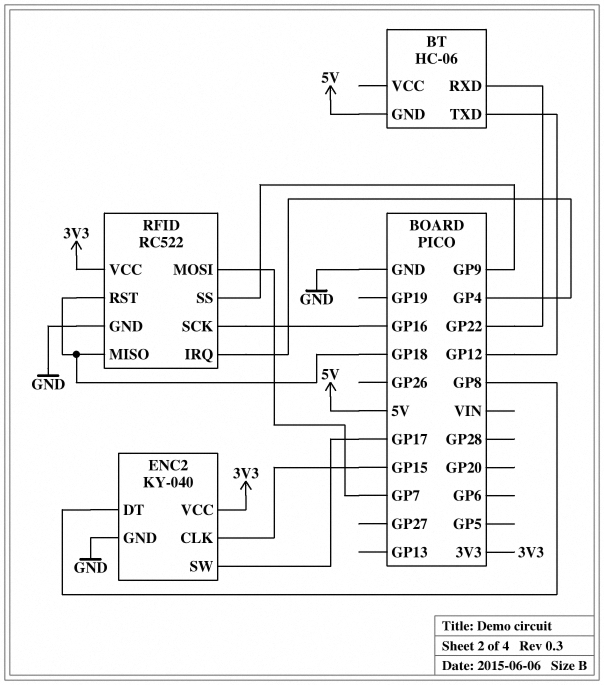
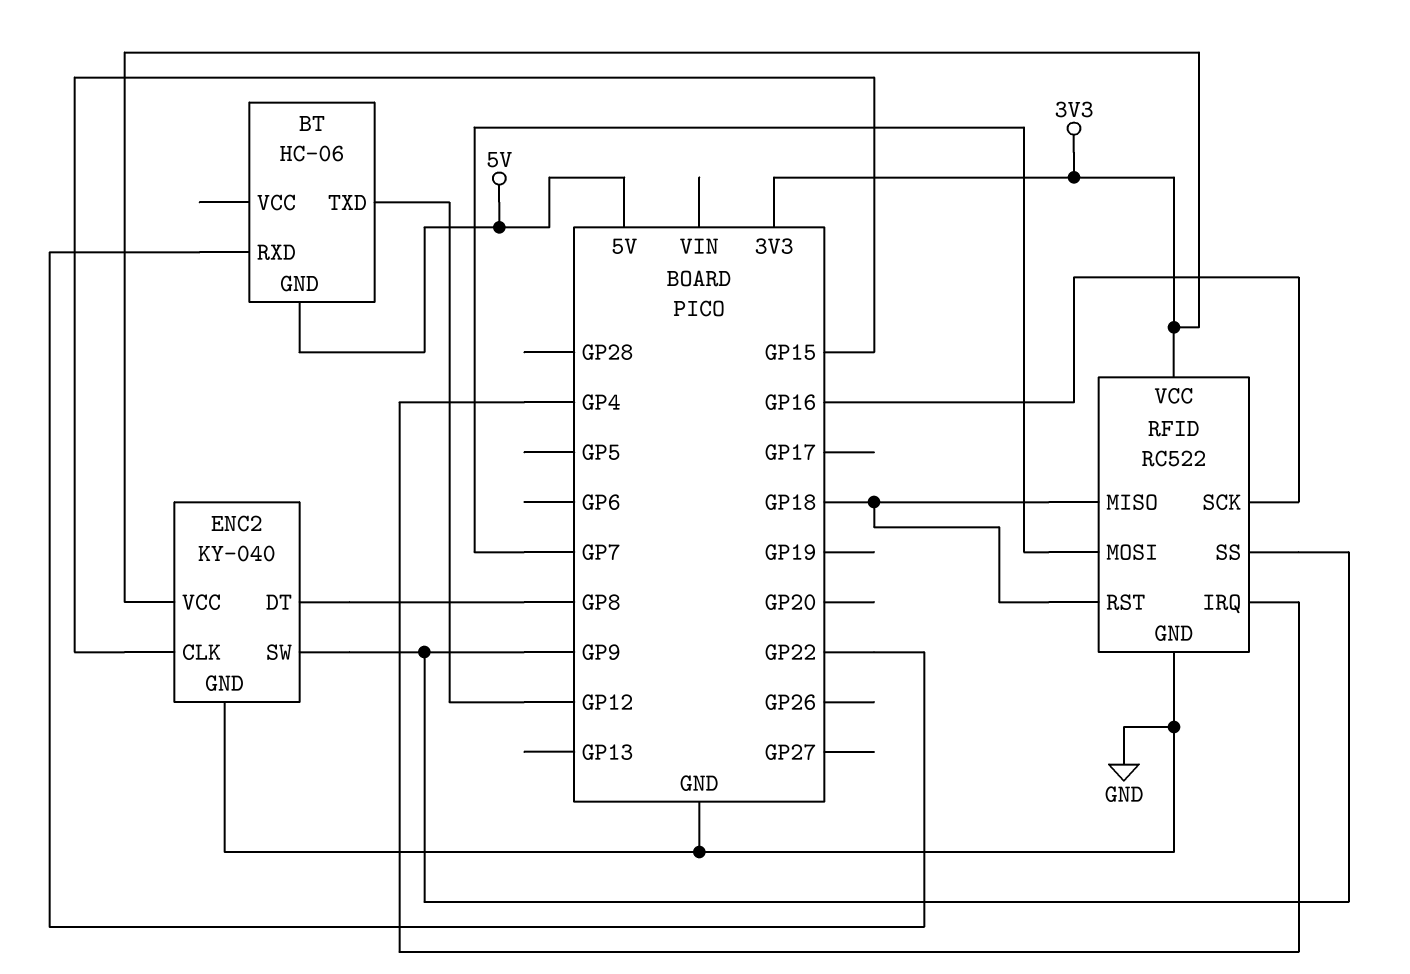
ENC2 pin SW: GP17 -> GP9

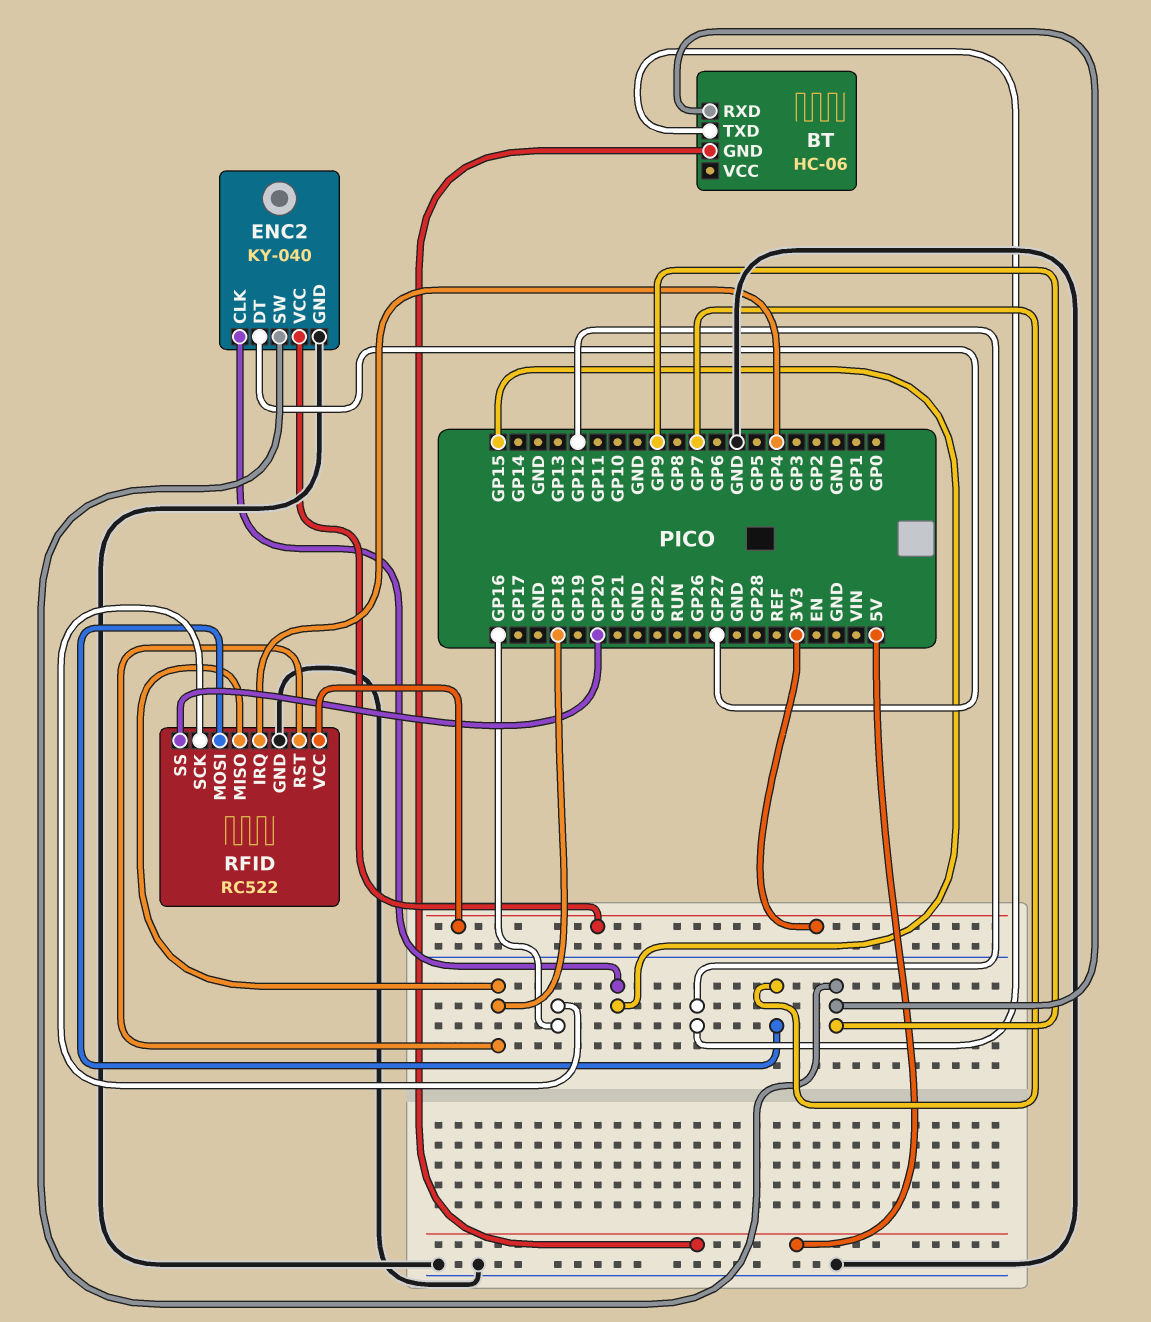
BT pin RXD: GP22 -> GP9
ENC2 pin DT: GP8 -> GP27
RFID pin SS: GP9 -> GP20

